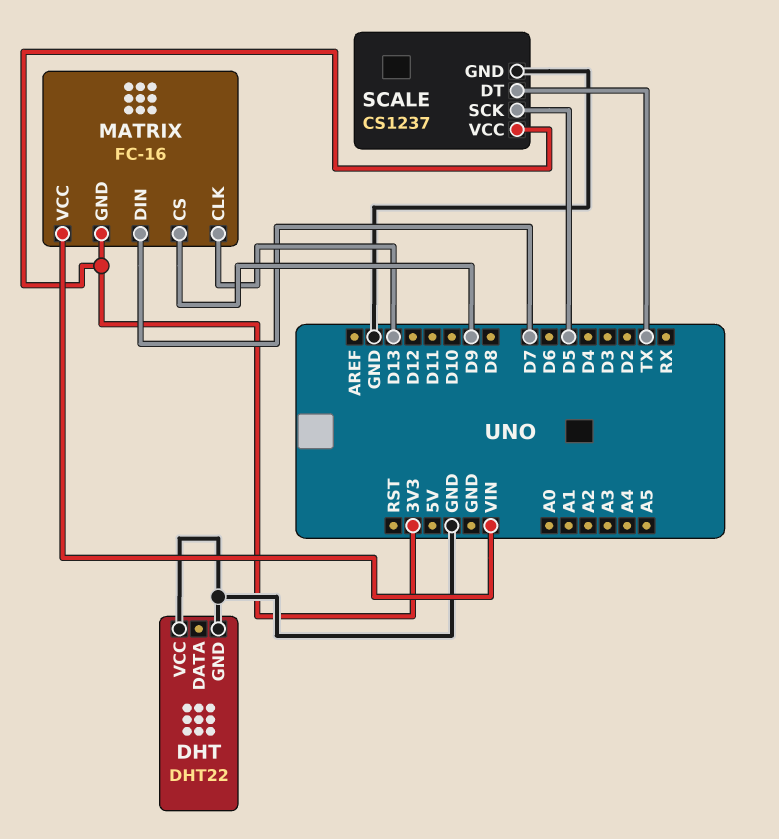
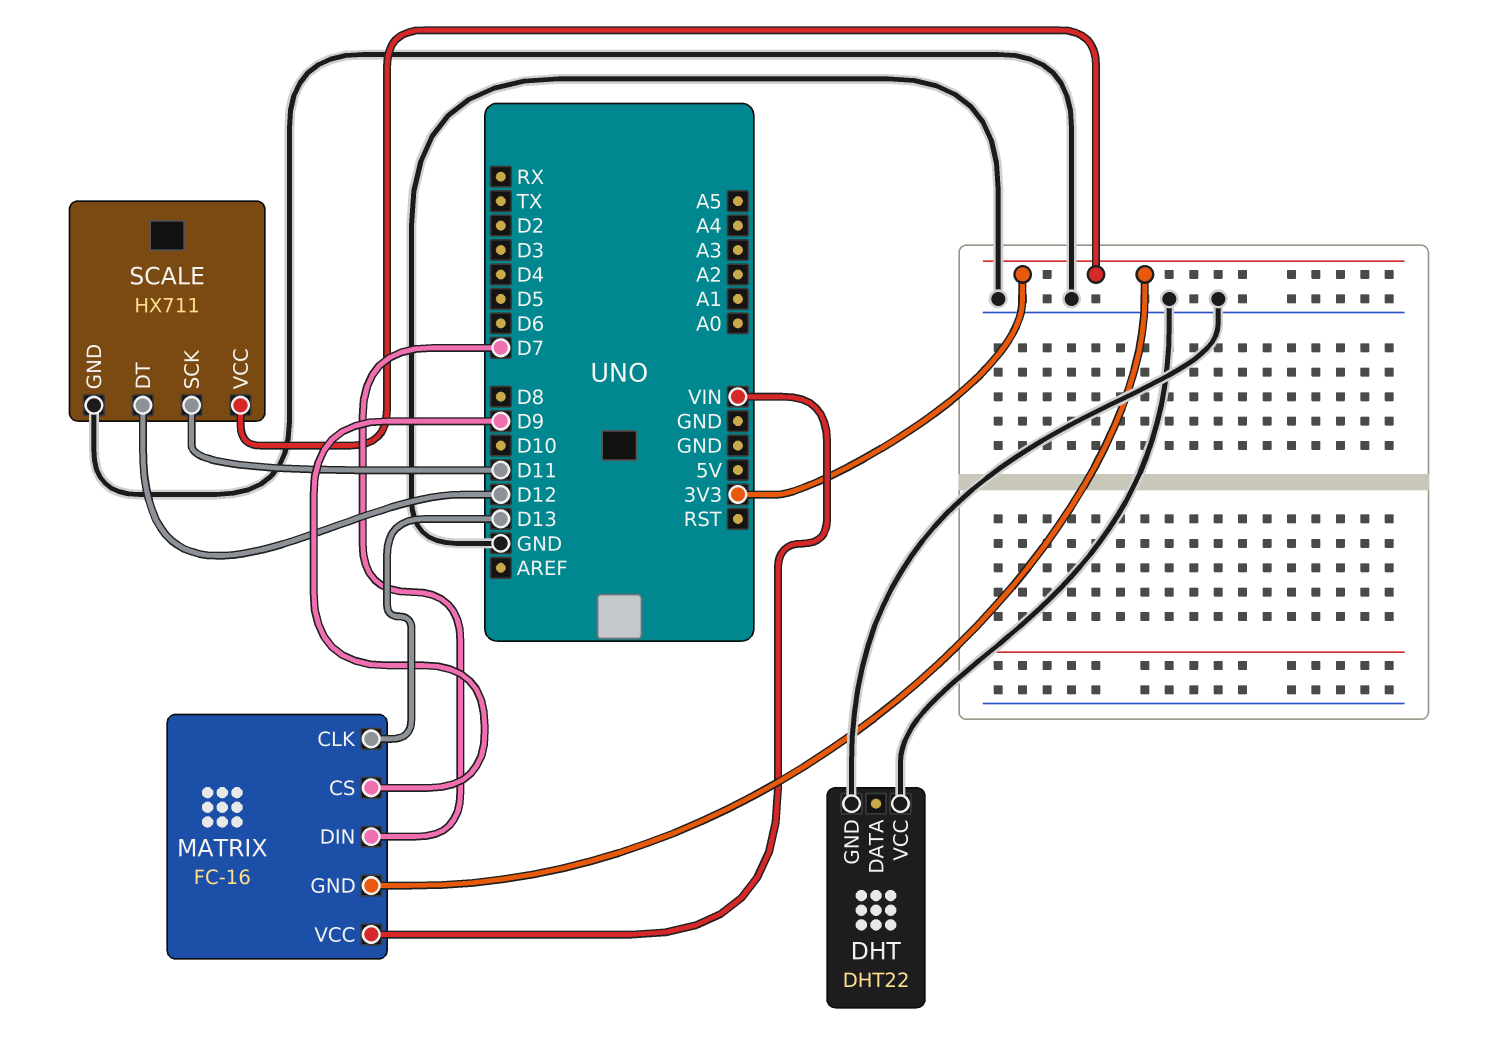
SCALE: CS1237 -> HX711
SCALE pin DT: TX -> D12
SCALE pin SCK: D5 -> D11

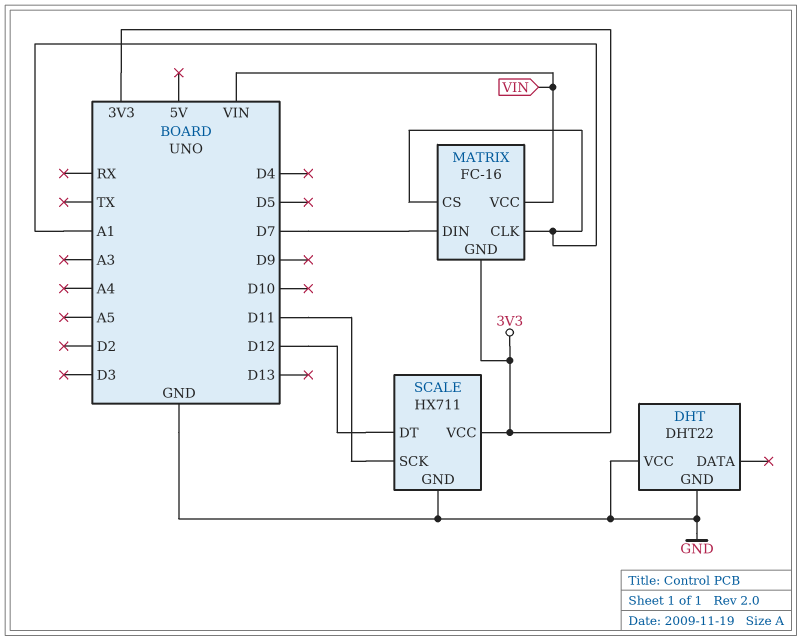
MATRIX pin CLK: D13 -> A1
MATRIX pin CS: D9 -> A1

